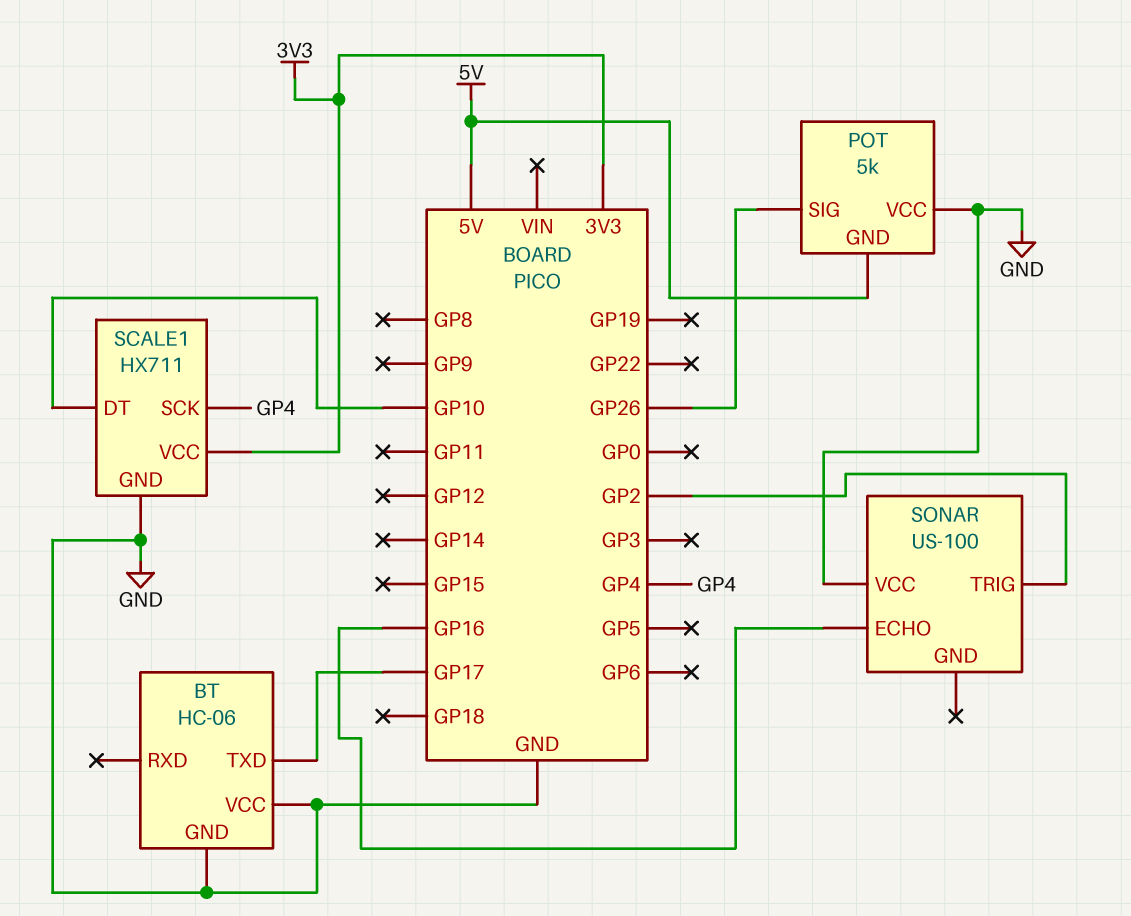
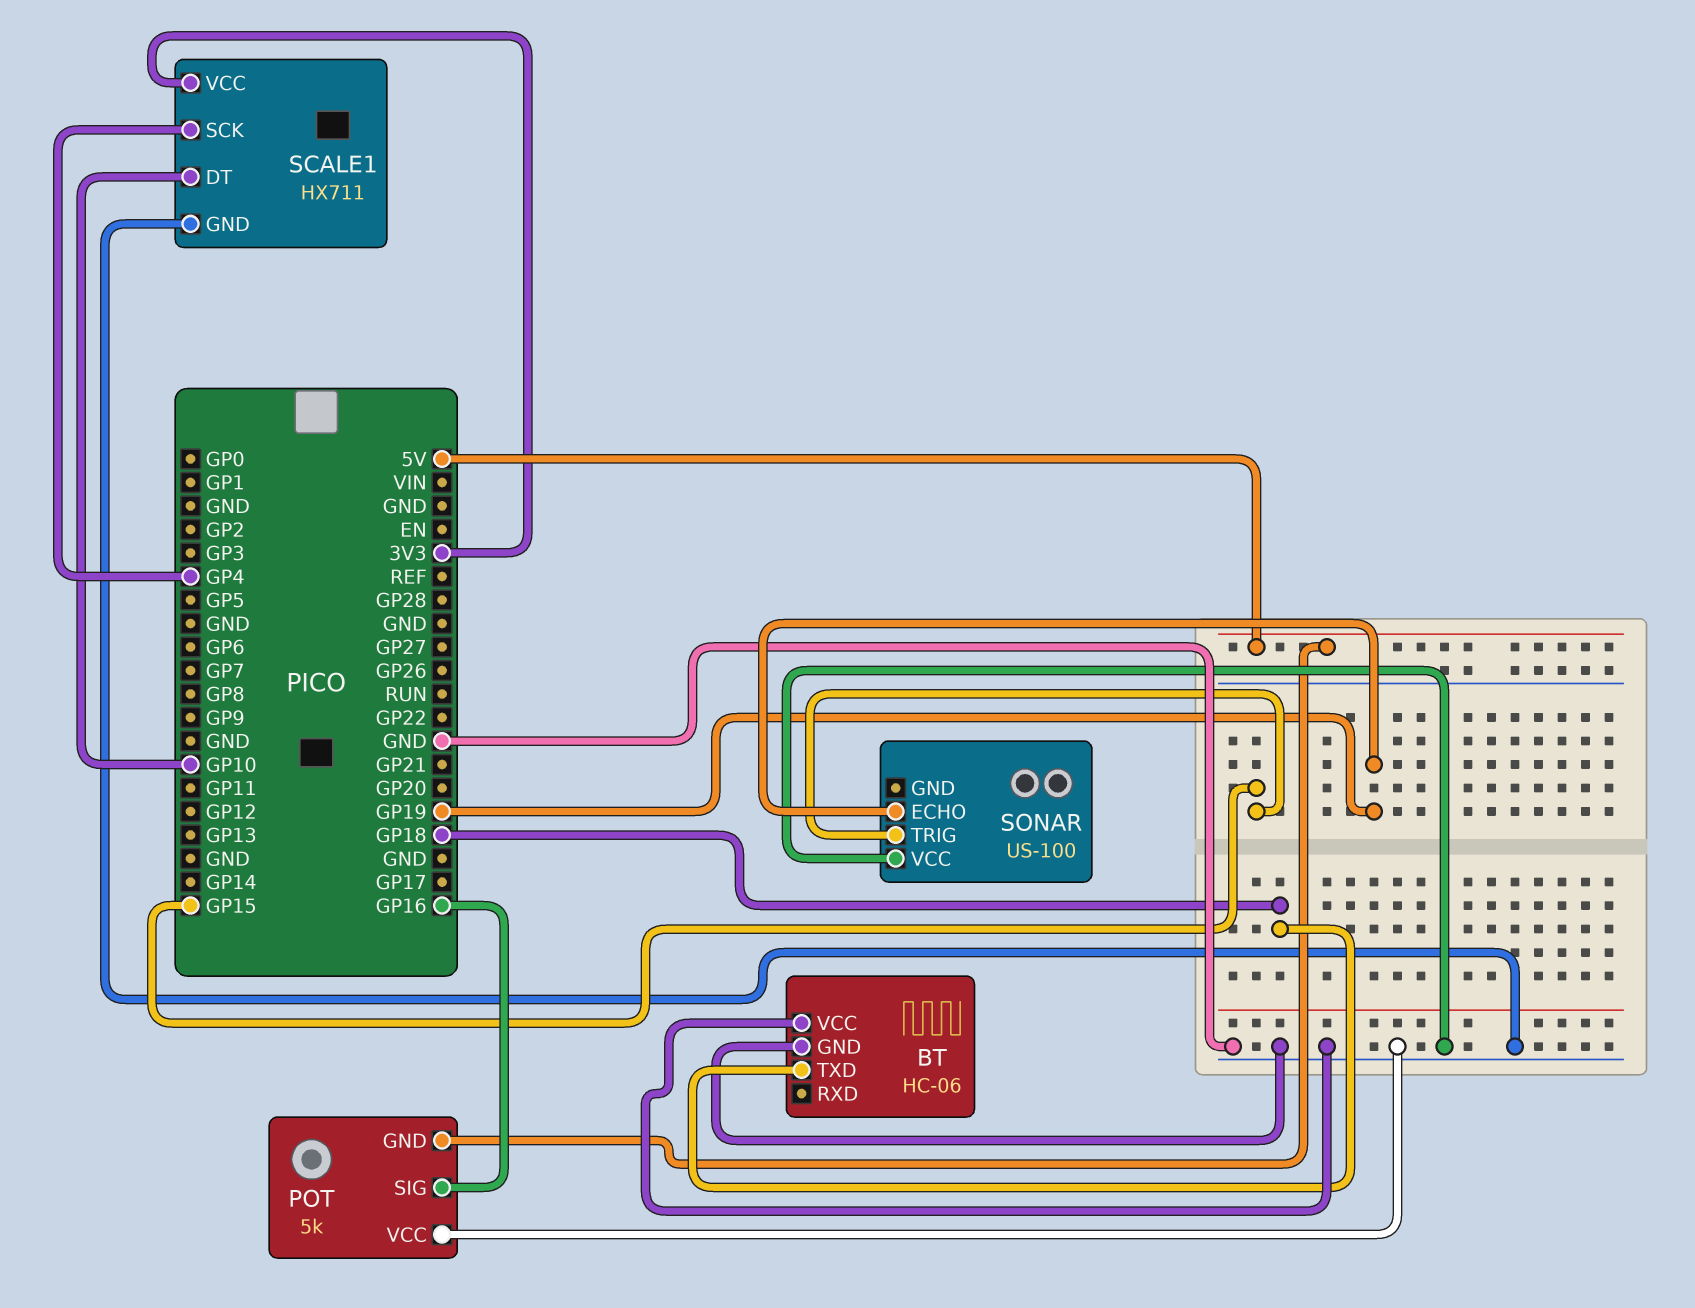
BT pin TXD: GP17 -> GP18
POT pin SIG: GP26 -> GP16
SONAR pin ECHO: GP16 -> GP19
SONAR pin TRIG: GP2 -> GP15

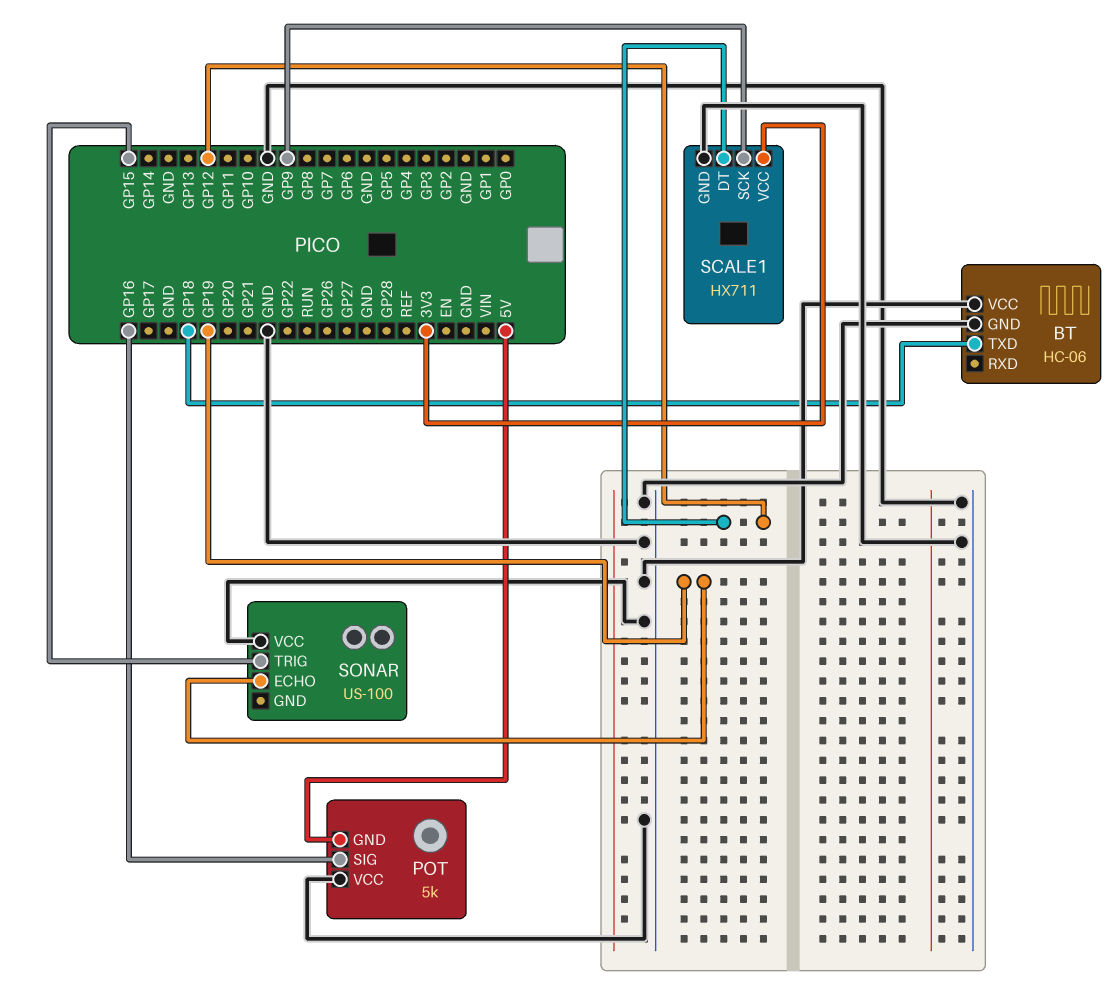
SCALE1 pin DT: GP10 -> GP12
SCALE1 pin SCK: GP4 -> GP9

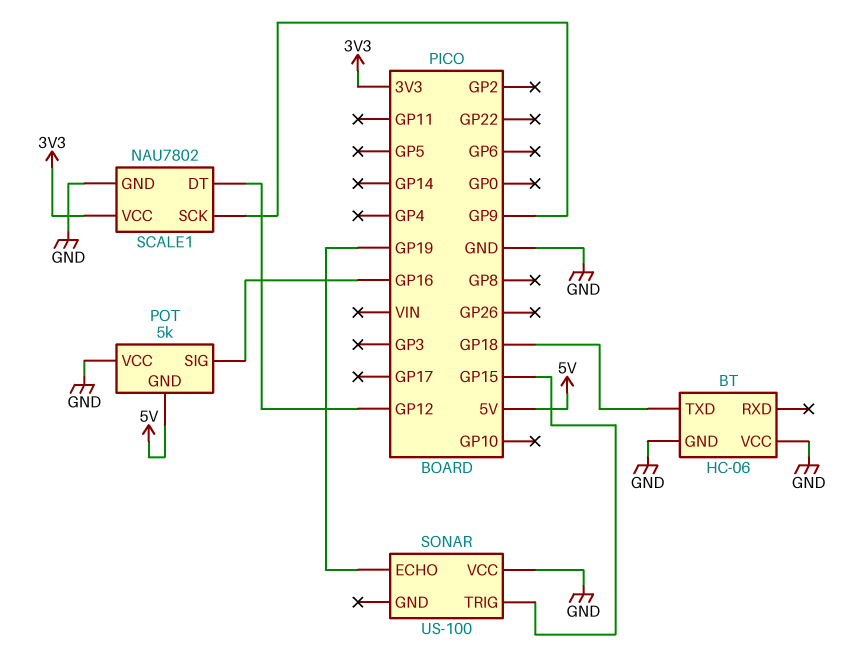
SCALE1: HX711 -> NAU7802

